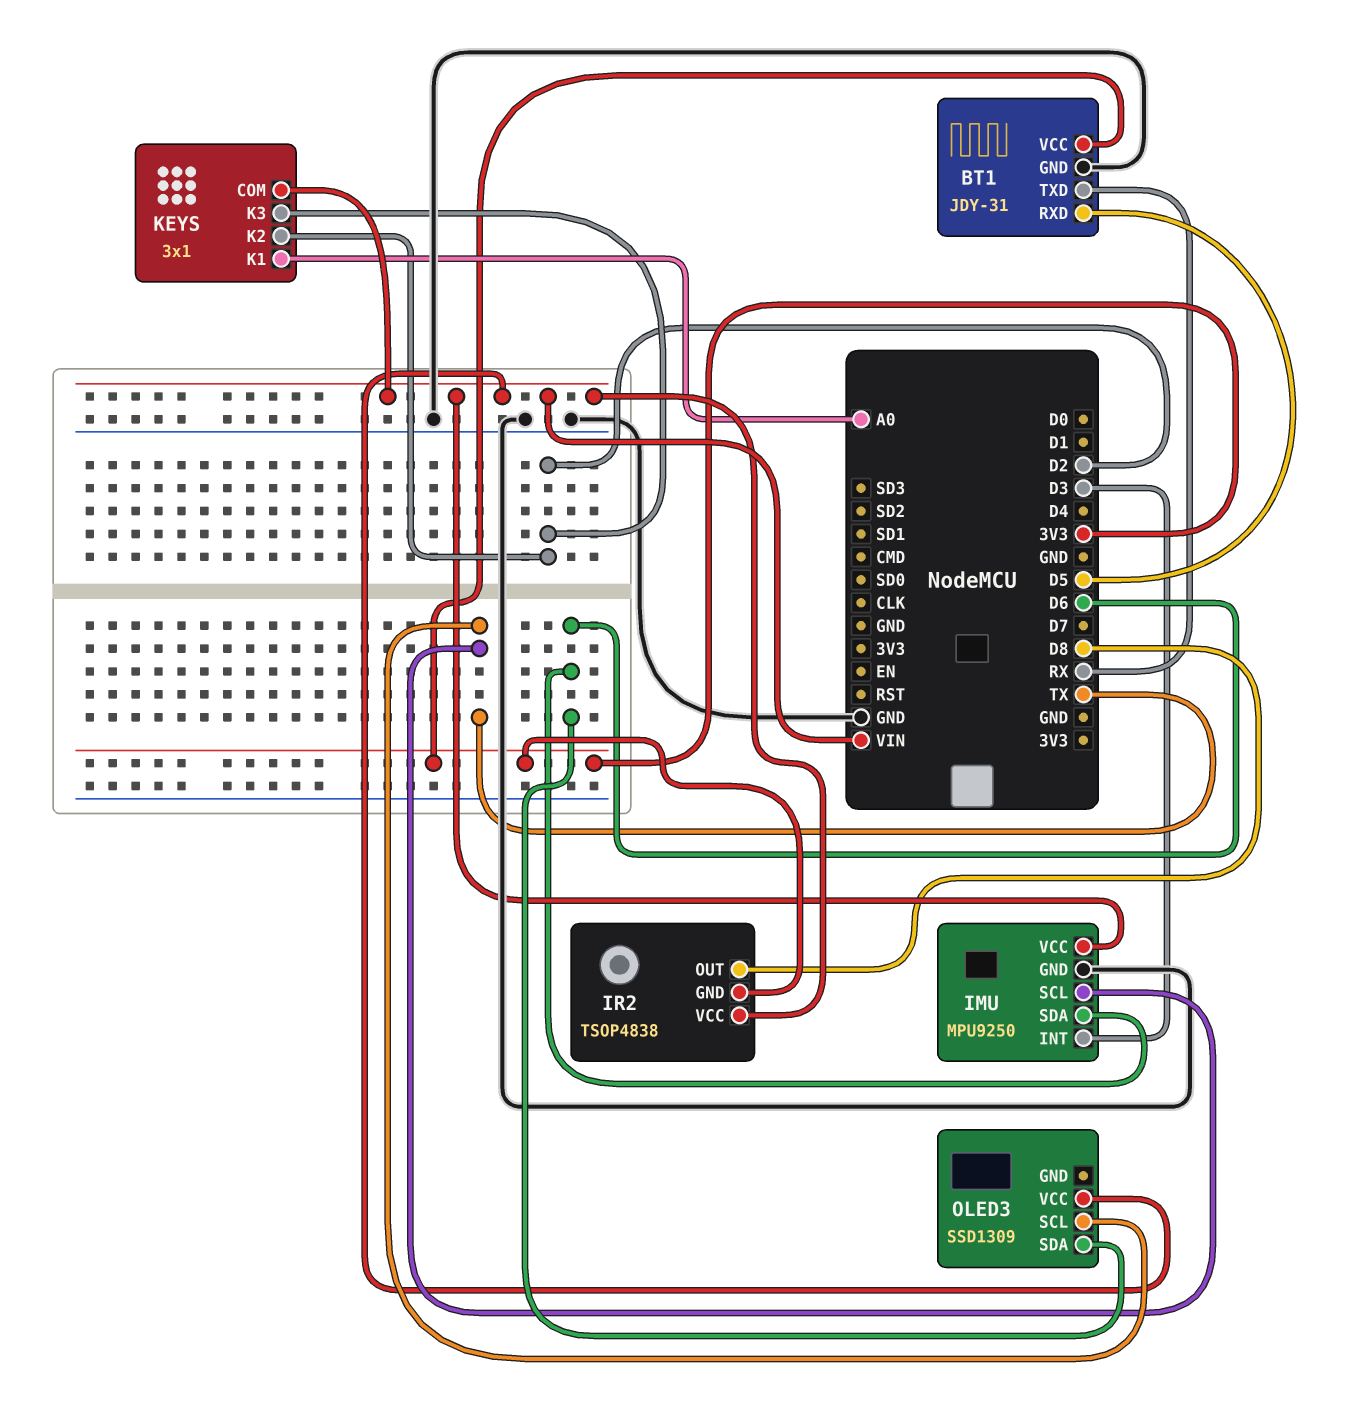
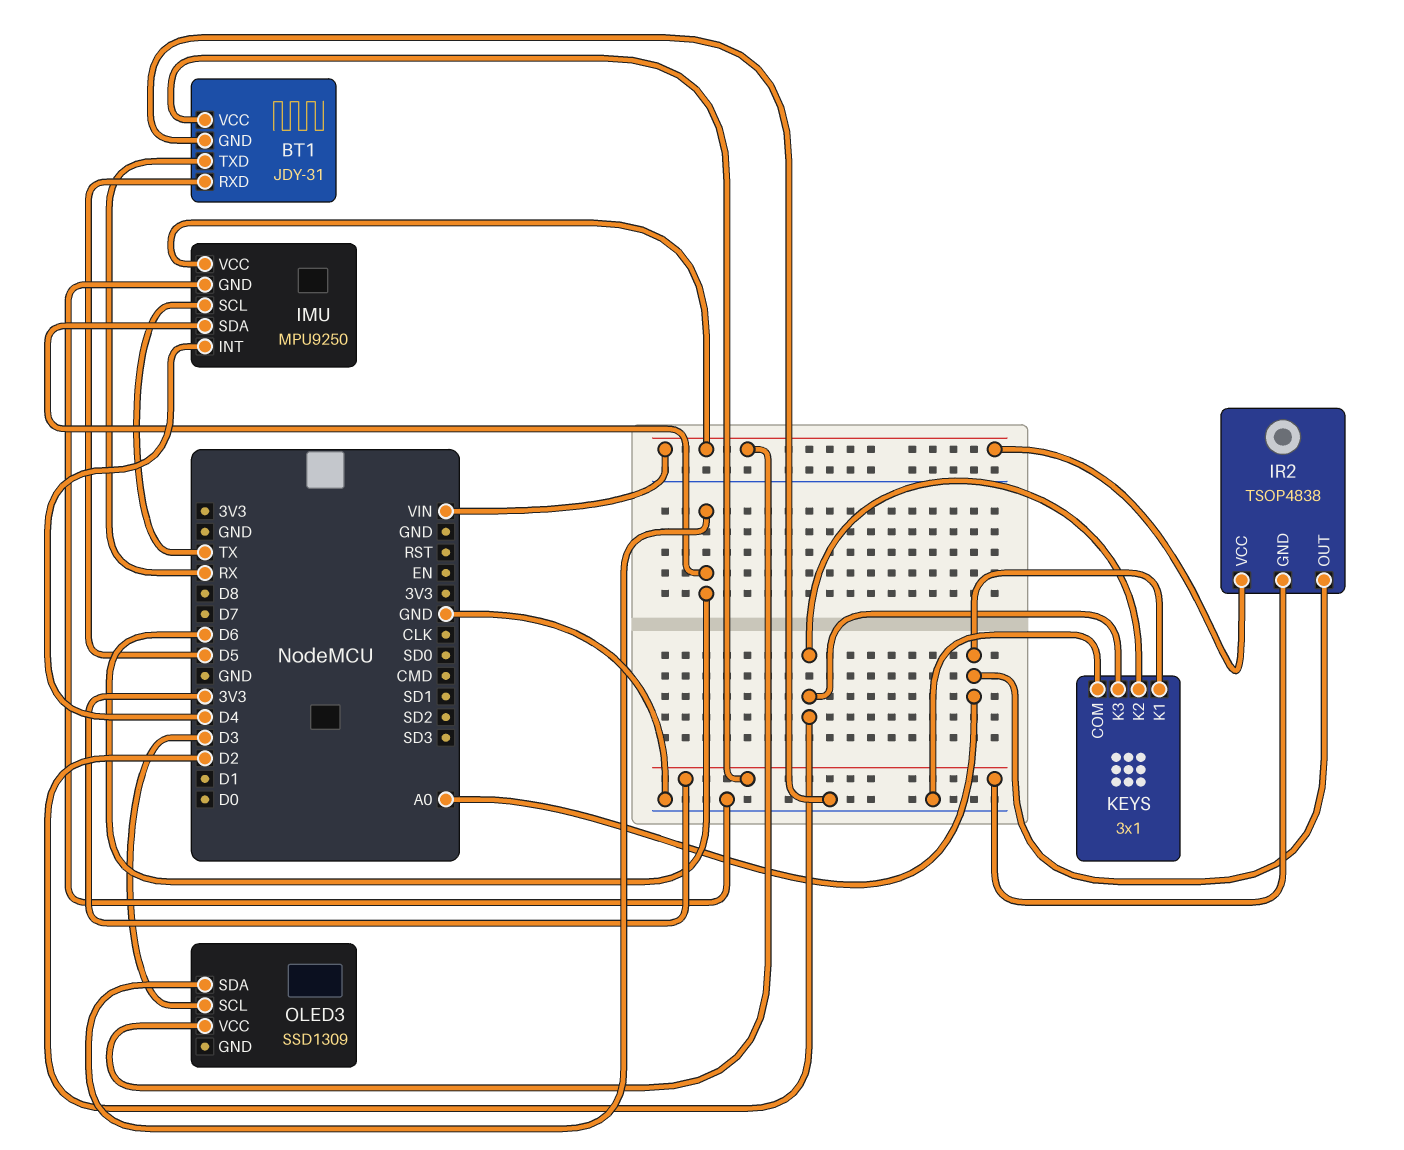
IMU pin INT: D3 -> D4
IR2 pin OUT: D8 -> A0
KEYS pin COM: VIN -> GND
OLED3 pin SCL: TX -> D3

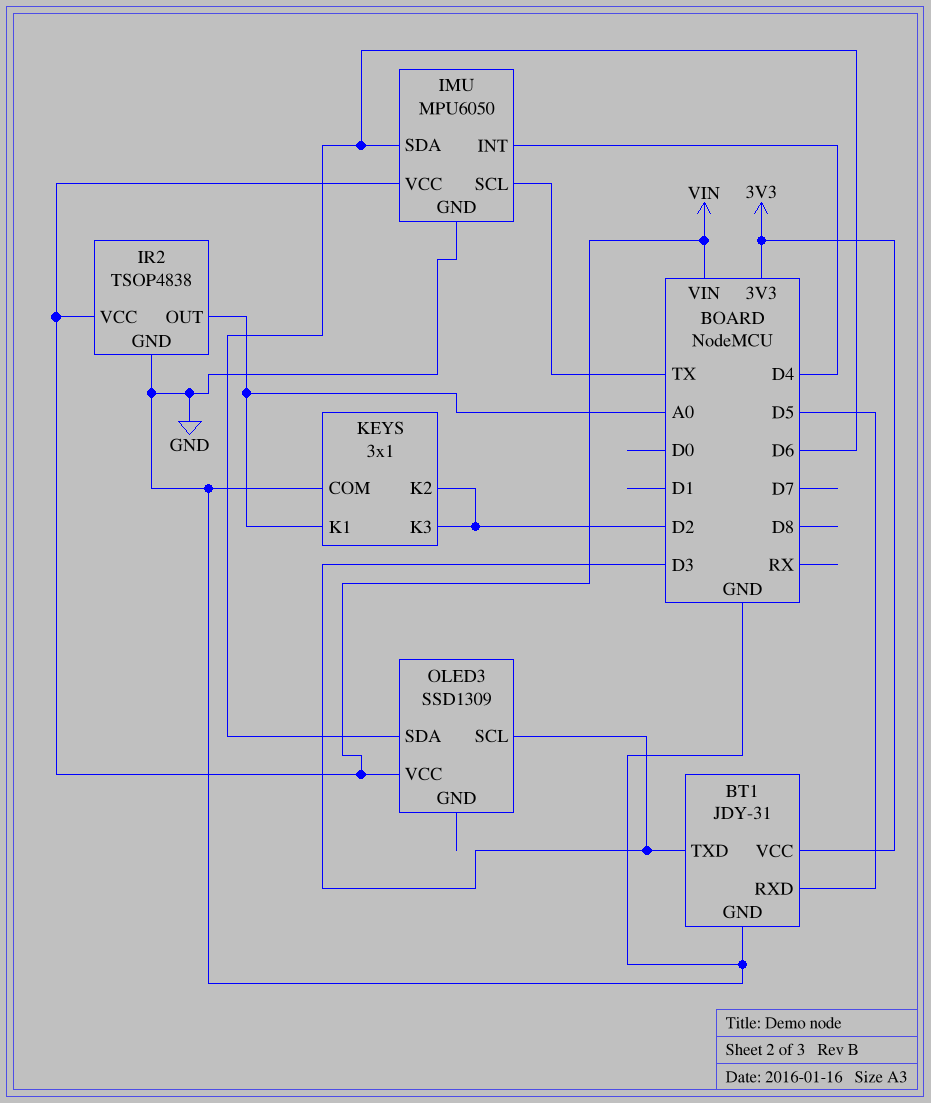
BT1 pin TXD: RX -> D3
IMU: MPU9250 -> MPU6050
IR2 pin GND: 3V3 -> GND

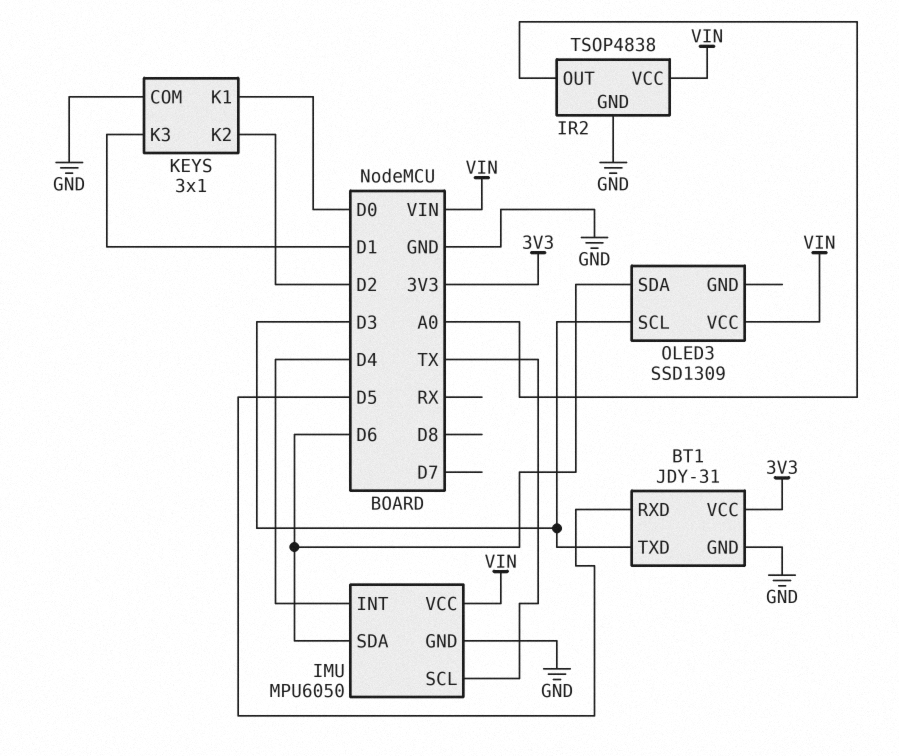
KEYS pin K1: A0 -> D0
KEYS pin K3: D2 -> D1

